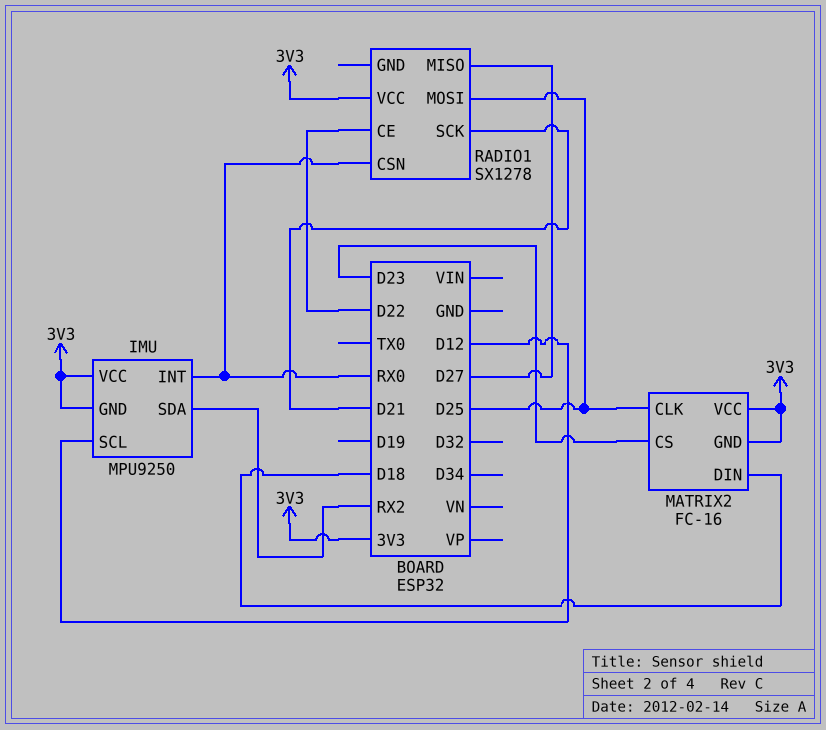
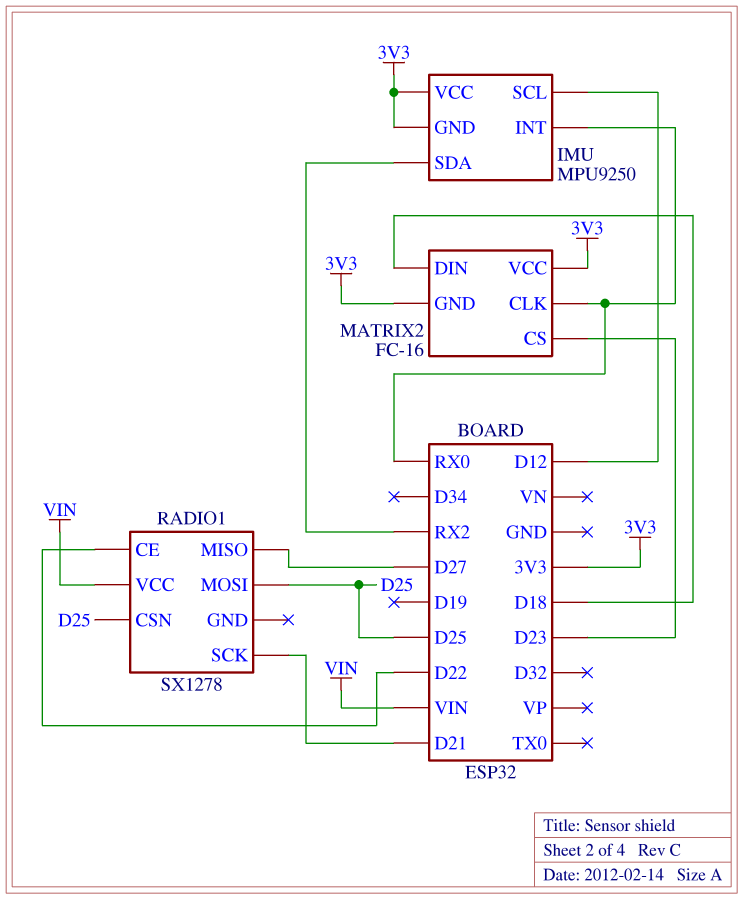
MATRIX2 pin CLK: D25 -> RX0
RADIO1 pin CSN: RX0 -> D25
RADIO1 pin VCC: 3V3 -> VIN

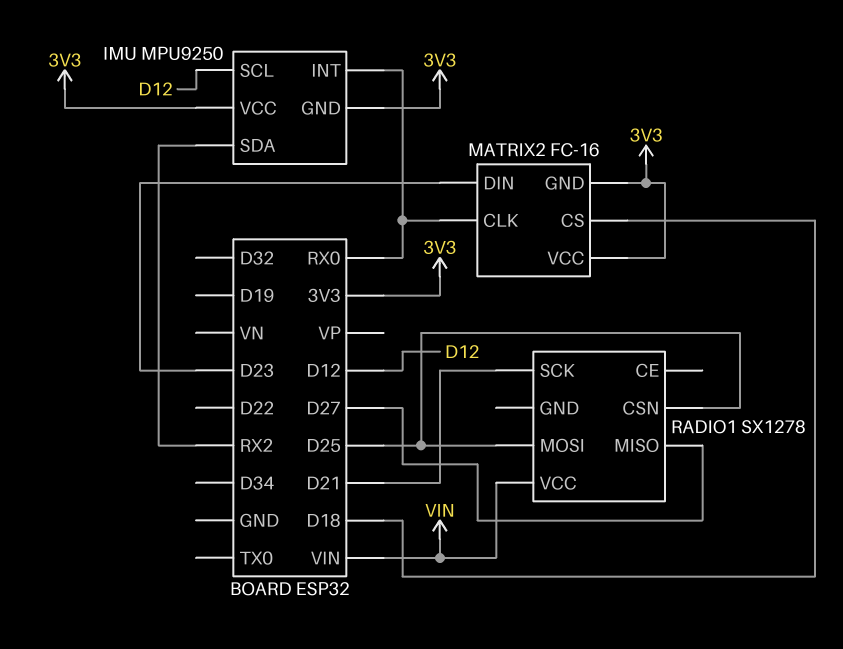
MATRIX2 pin CS: D23 -> D18
MATRIX2 pin DIN: D18 -> D23
RADIO1 pin CE: D22 -> none

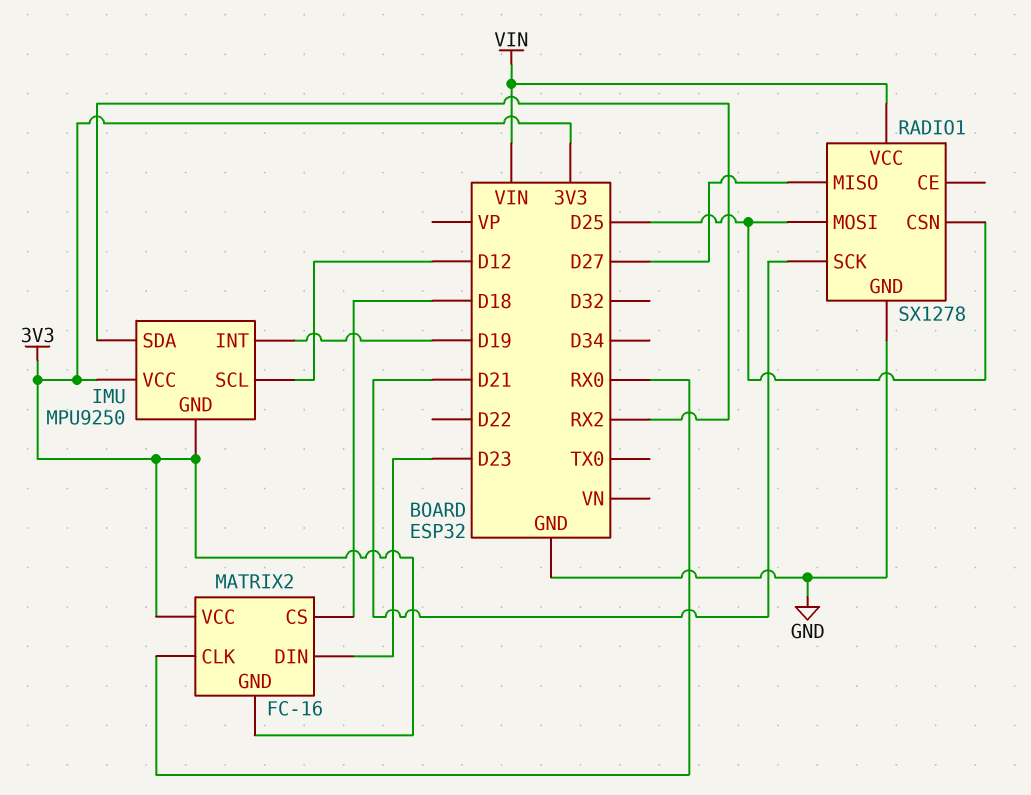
IMU pin INT: RX0 -> D19
RADIO1 pin GND: none -> GND

